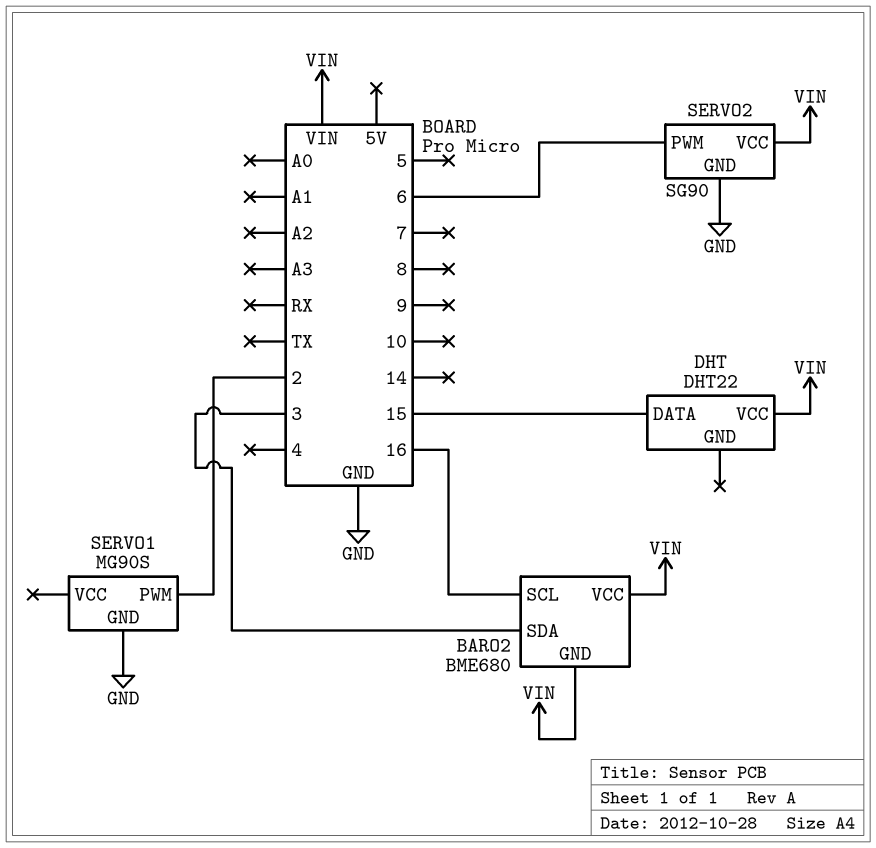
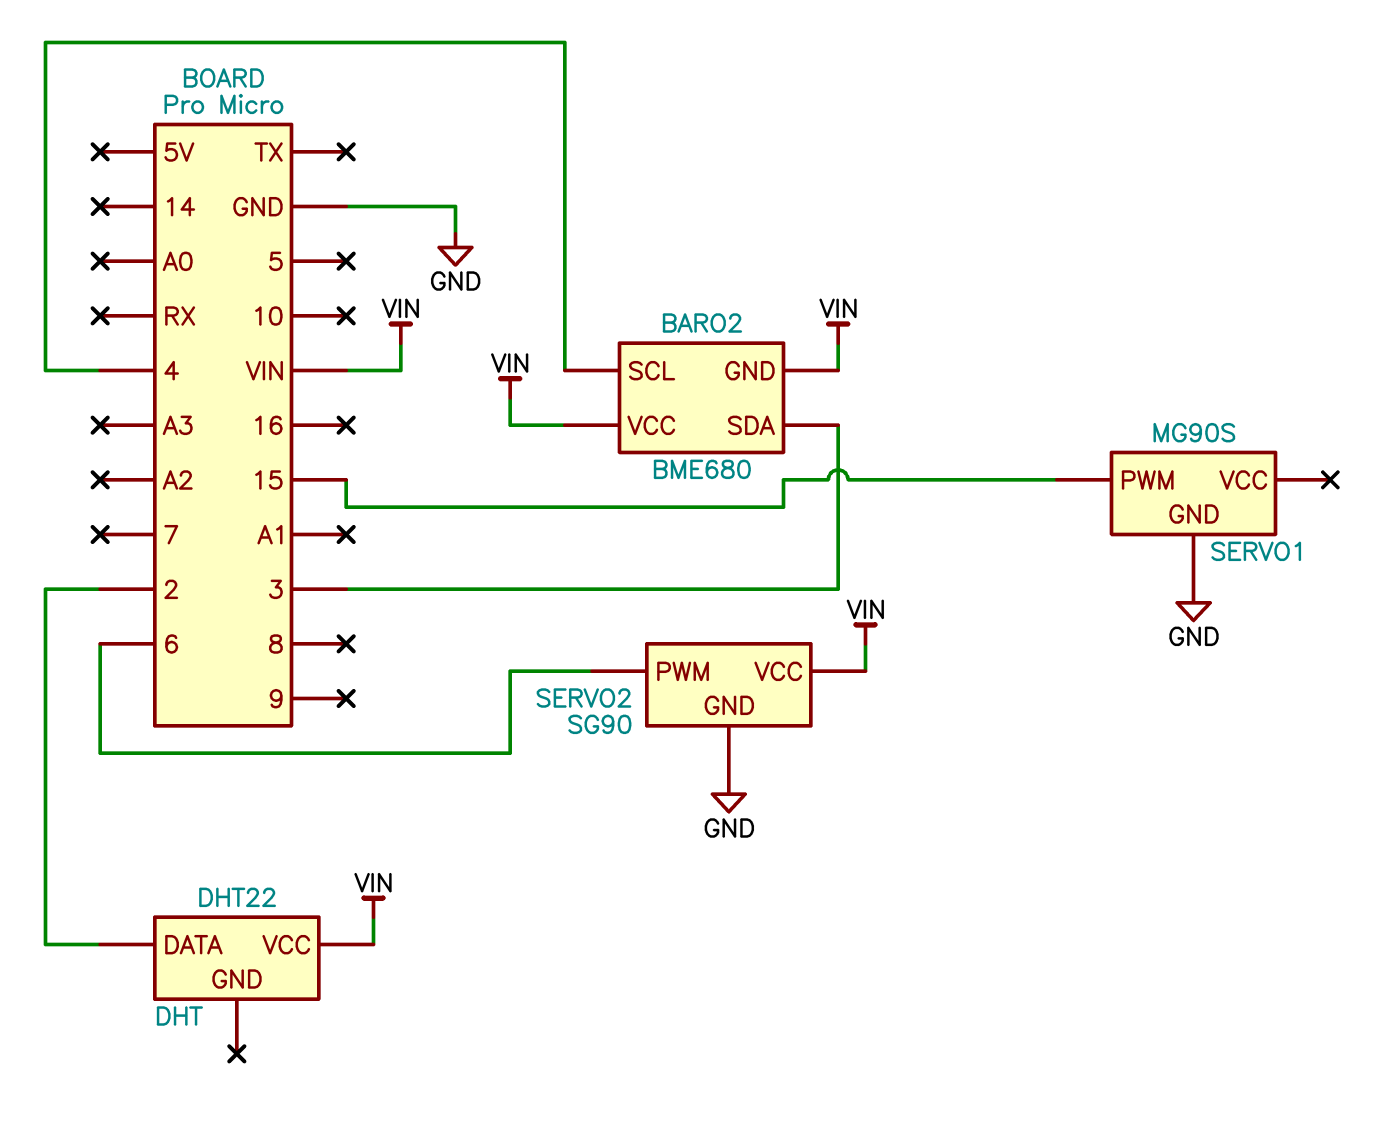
BARO2 pin SCL: 16 -> 4
DHT pin DATA: 15 -> 2
SERVO1 pin PWM: 2 -> 15

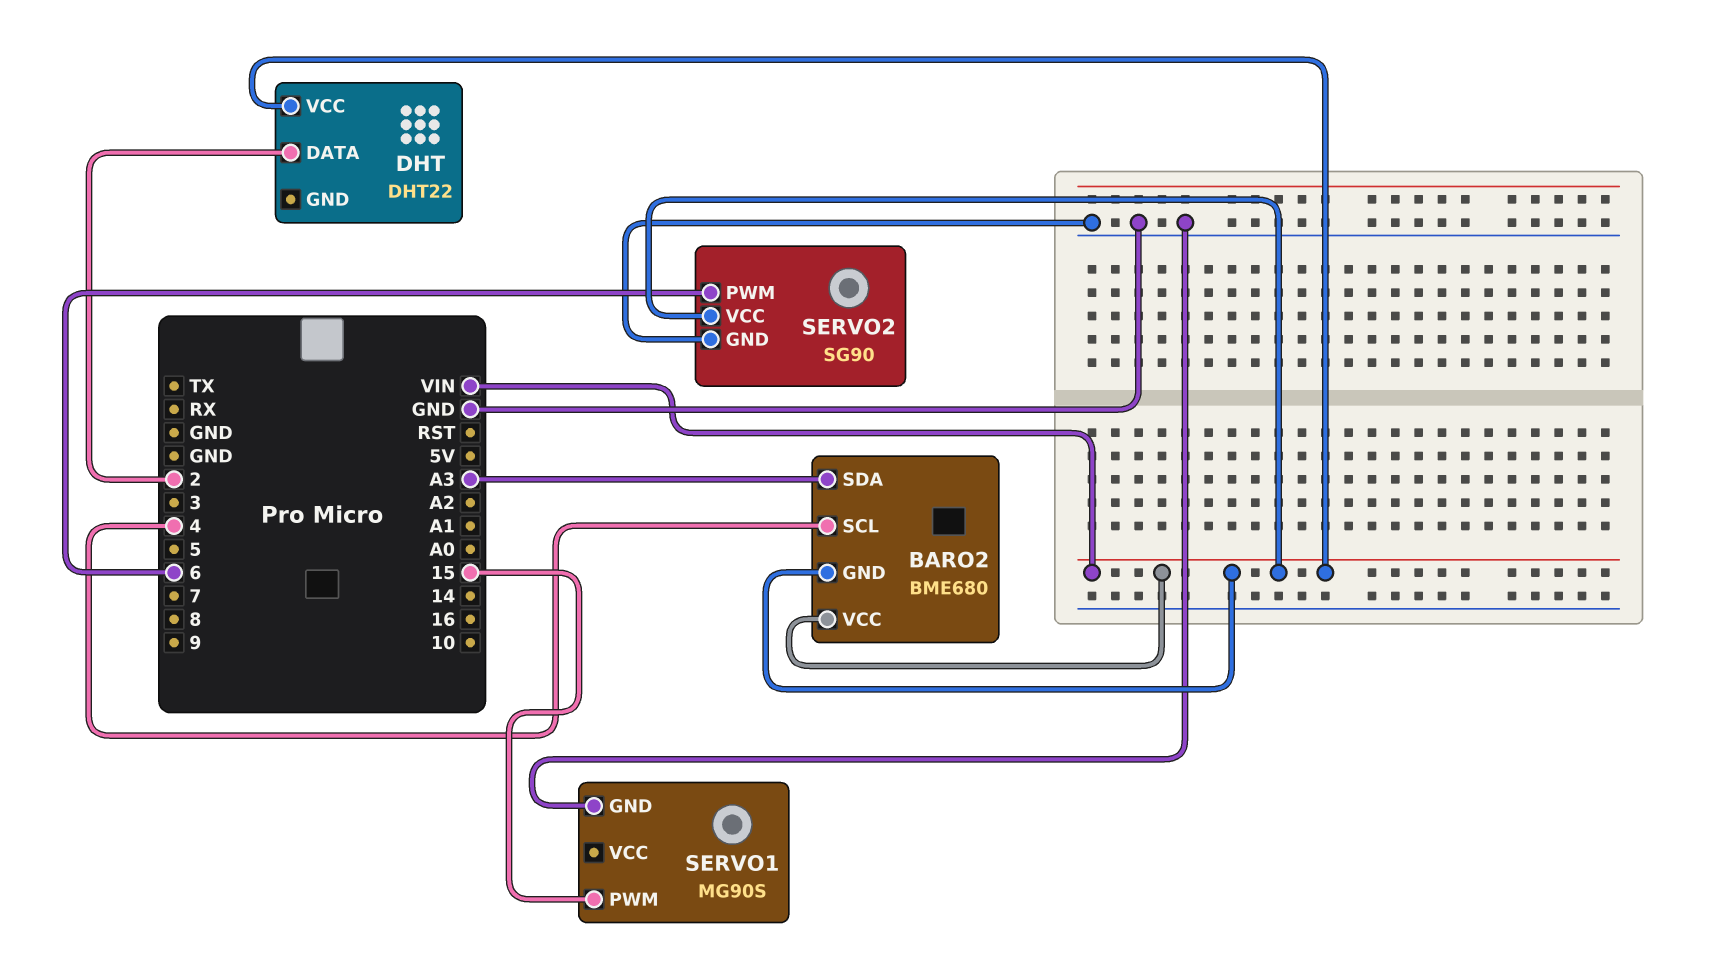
BARO2 pin SDA: 3 -> A3

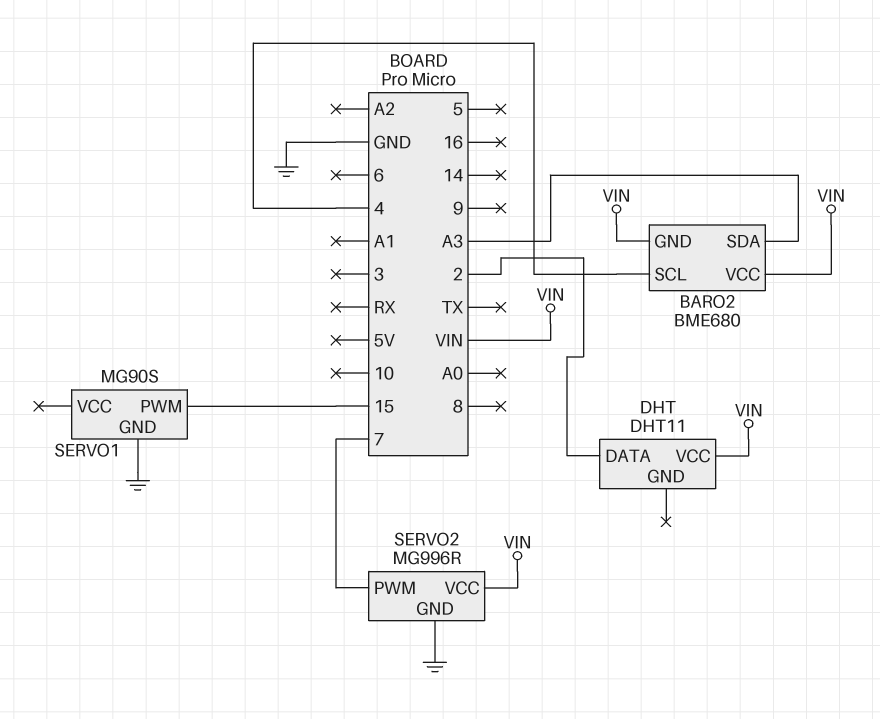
DHT: DHT22 -> DHT11
SERVO2: SG90 -> MG996R
SERVO2 pin PWM: 6 -> 7

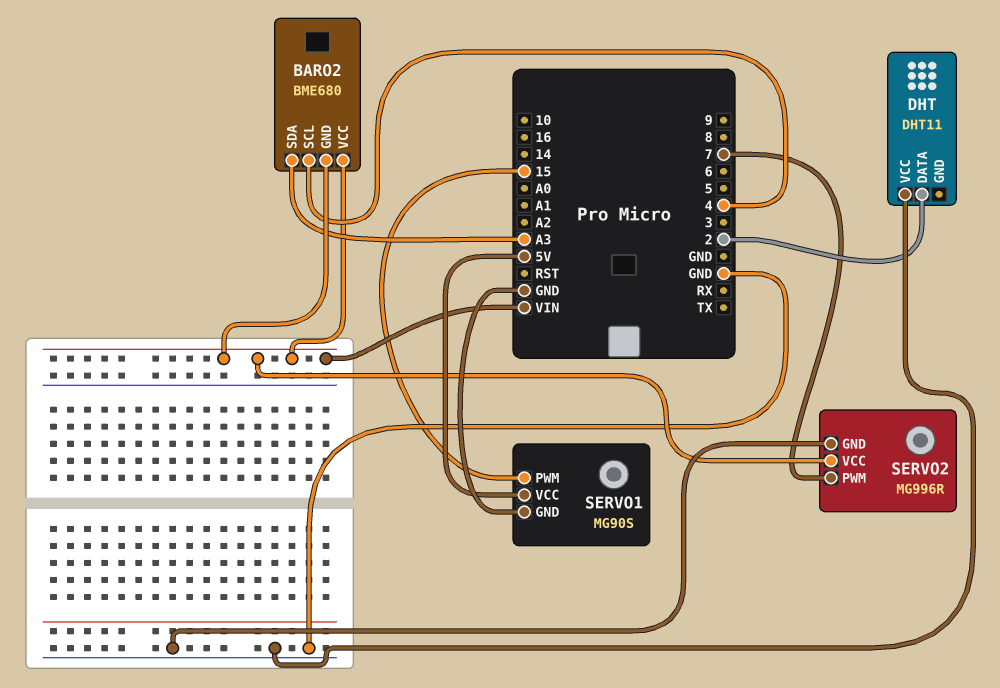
DHT pin VCC: VIN -> GND
SERVO1 pin VCC: none -> 5V

